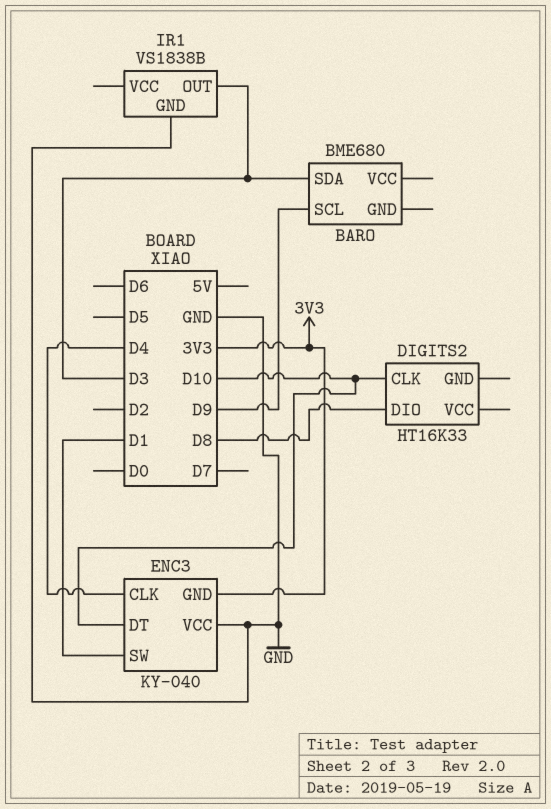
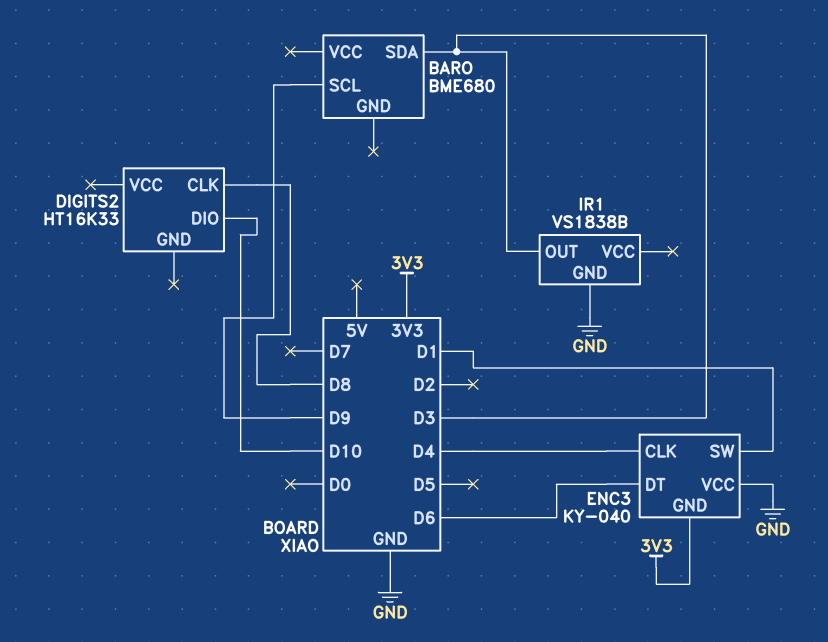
DIGITS2 pin CLK: D10 -> D8
DIGITS2 pin DIO: D8 -> D10
ENC3 pin DT: D10 -> D6

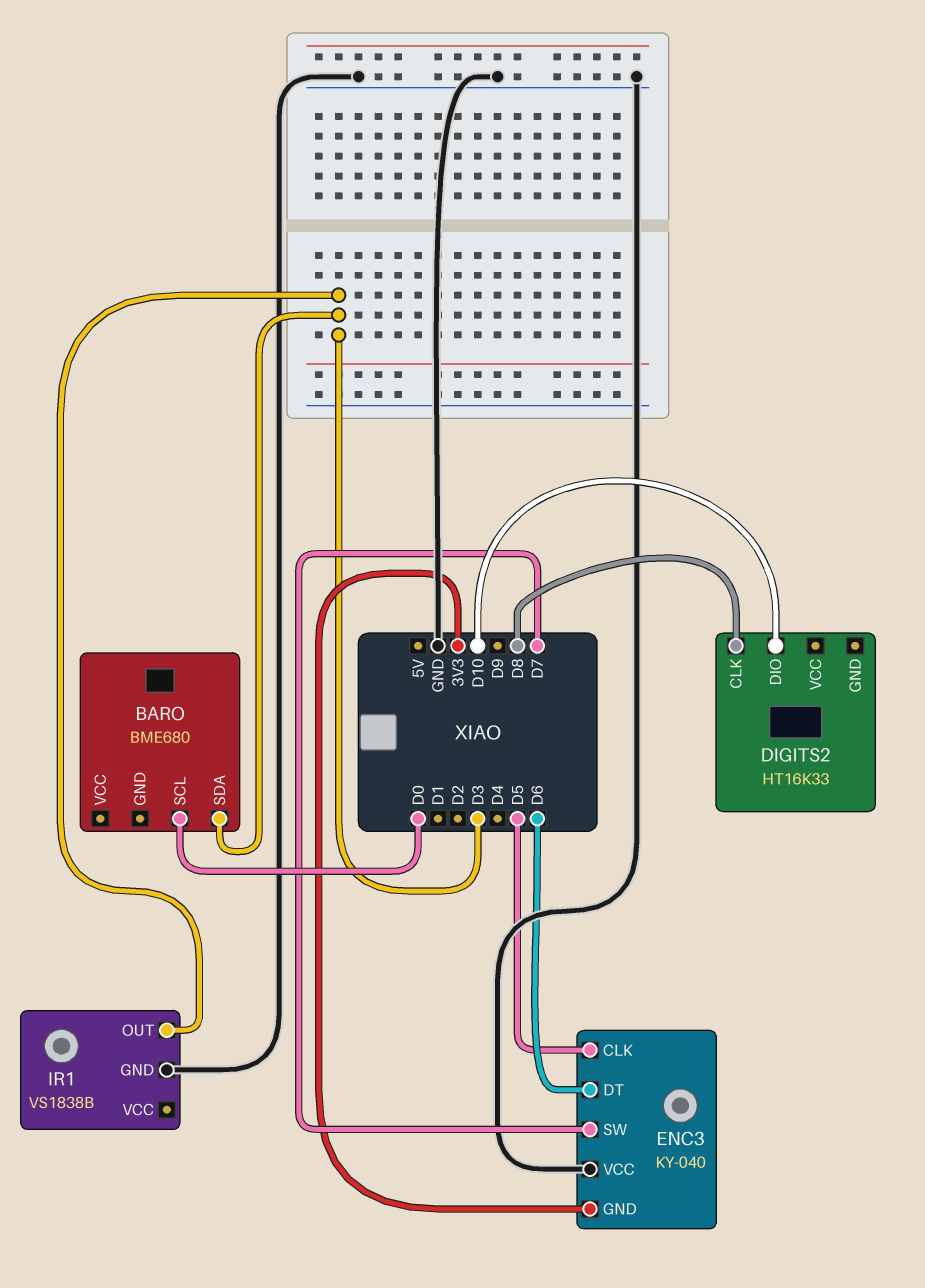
BARO pin SCL: D9 -> D0
ENC3 pin CLK: D4 -> D5
ENC3 pin SW: D1 -> D7

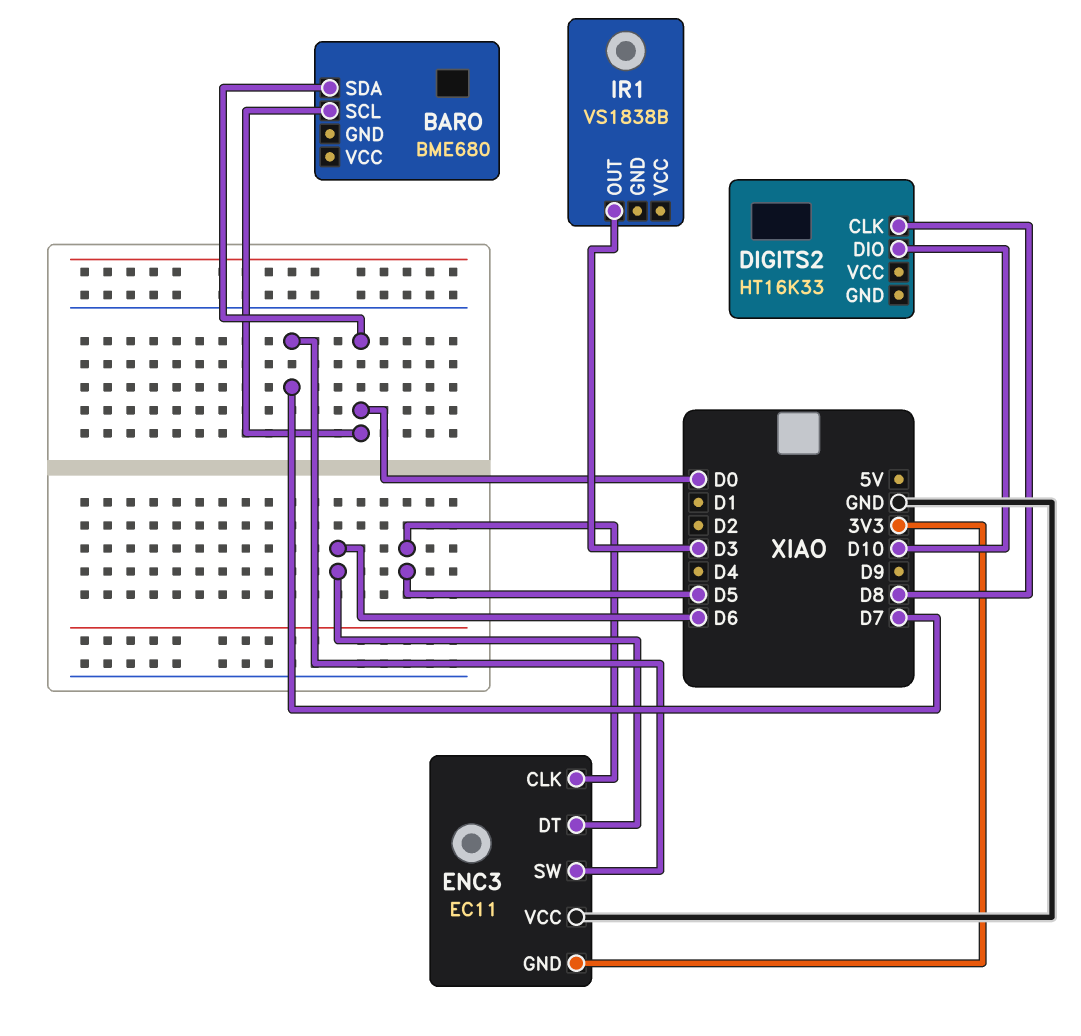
BARO pin SDA: D3 -> D0
ENC3: KY-040 -> EC11
IR1 pin GND: GND -> none

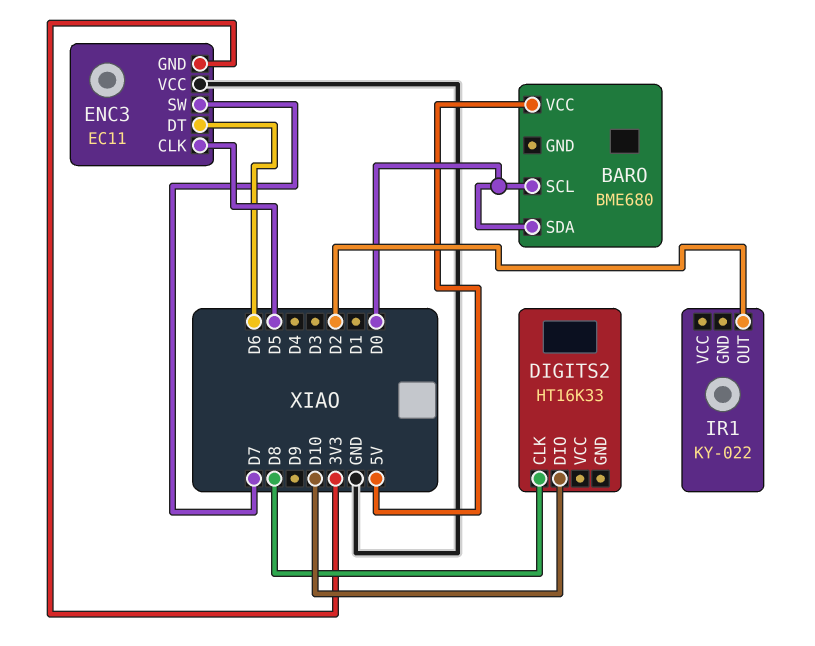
BARO pin VCC: none -> 5V
IR1: VS1838B -> KY-022
IR1 pin OUT: D3 -> D2

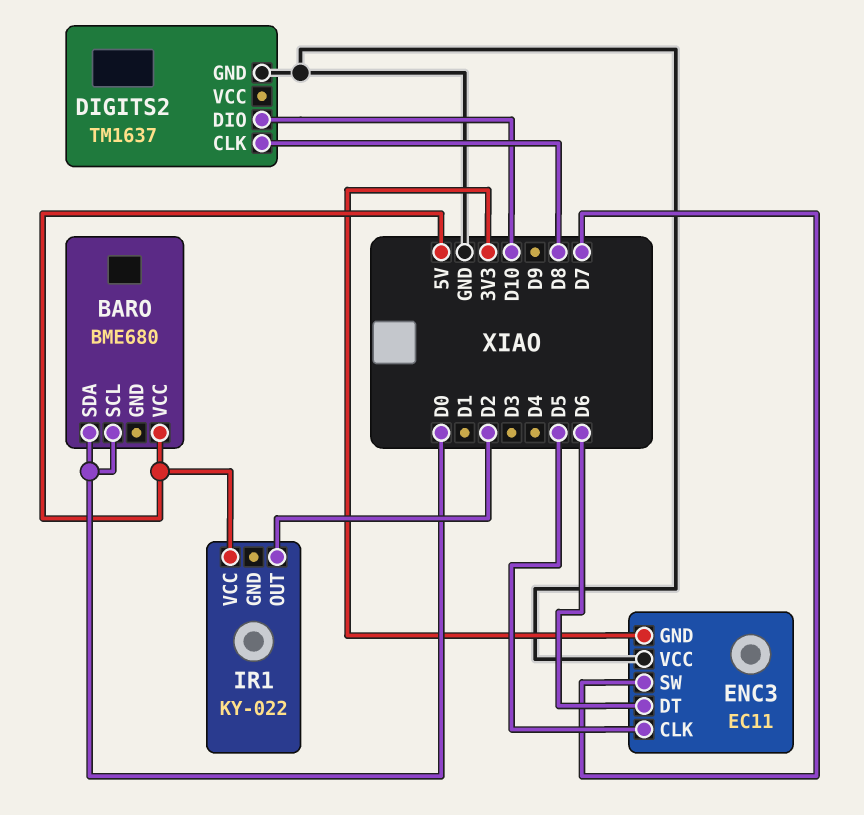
DIGITS2: HT16K33 -> TM1637
DIGITS2 pin GND: none -> GND
IR1 pin VCC: none -> 5V

